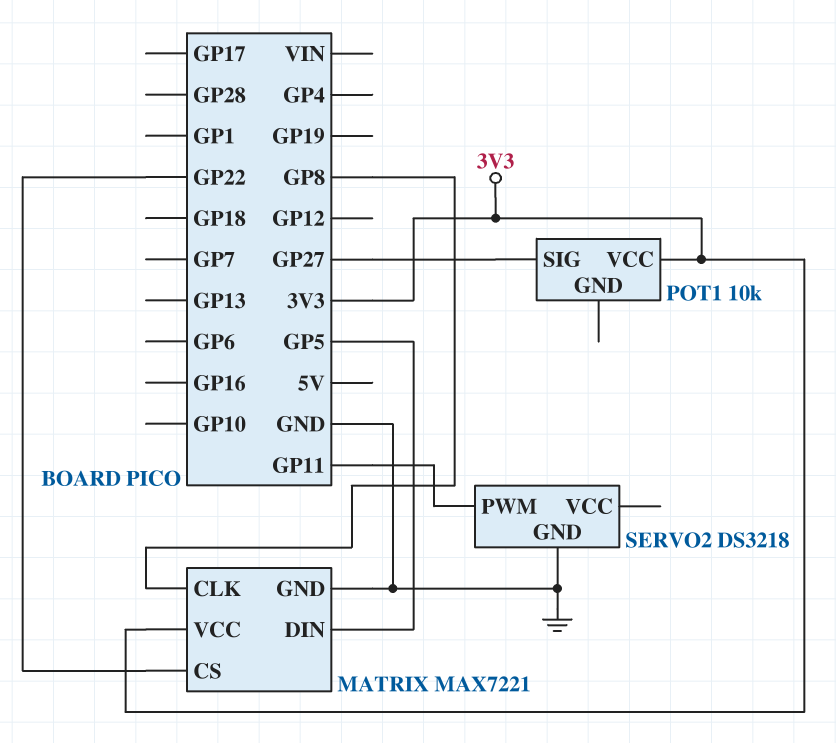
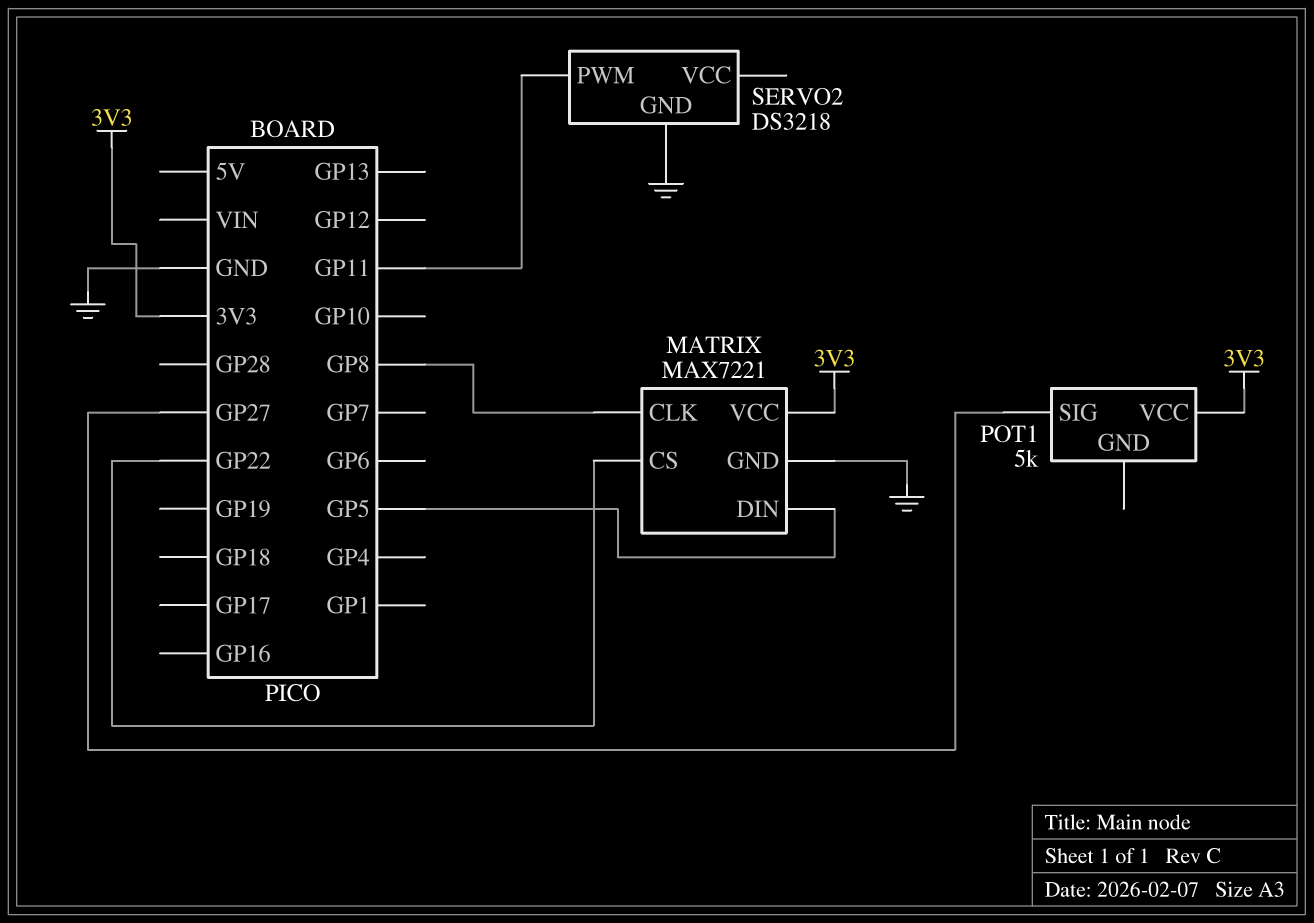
POT1: 10k -> 5k

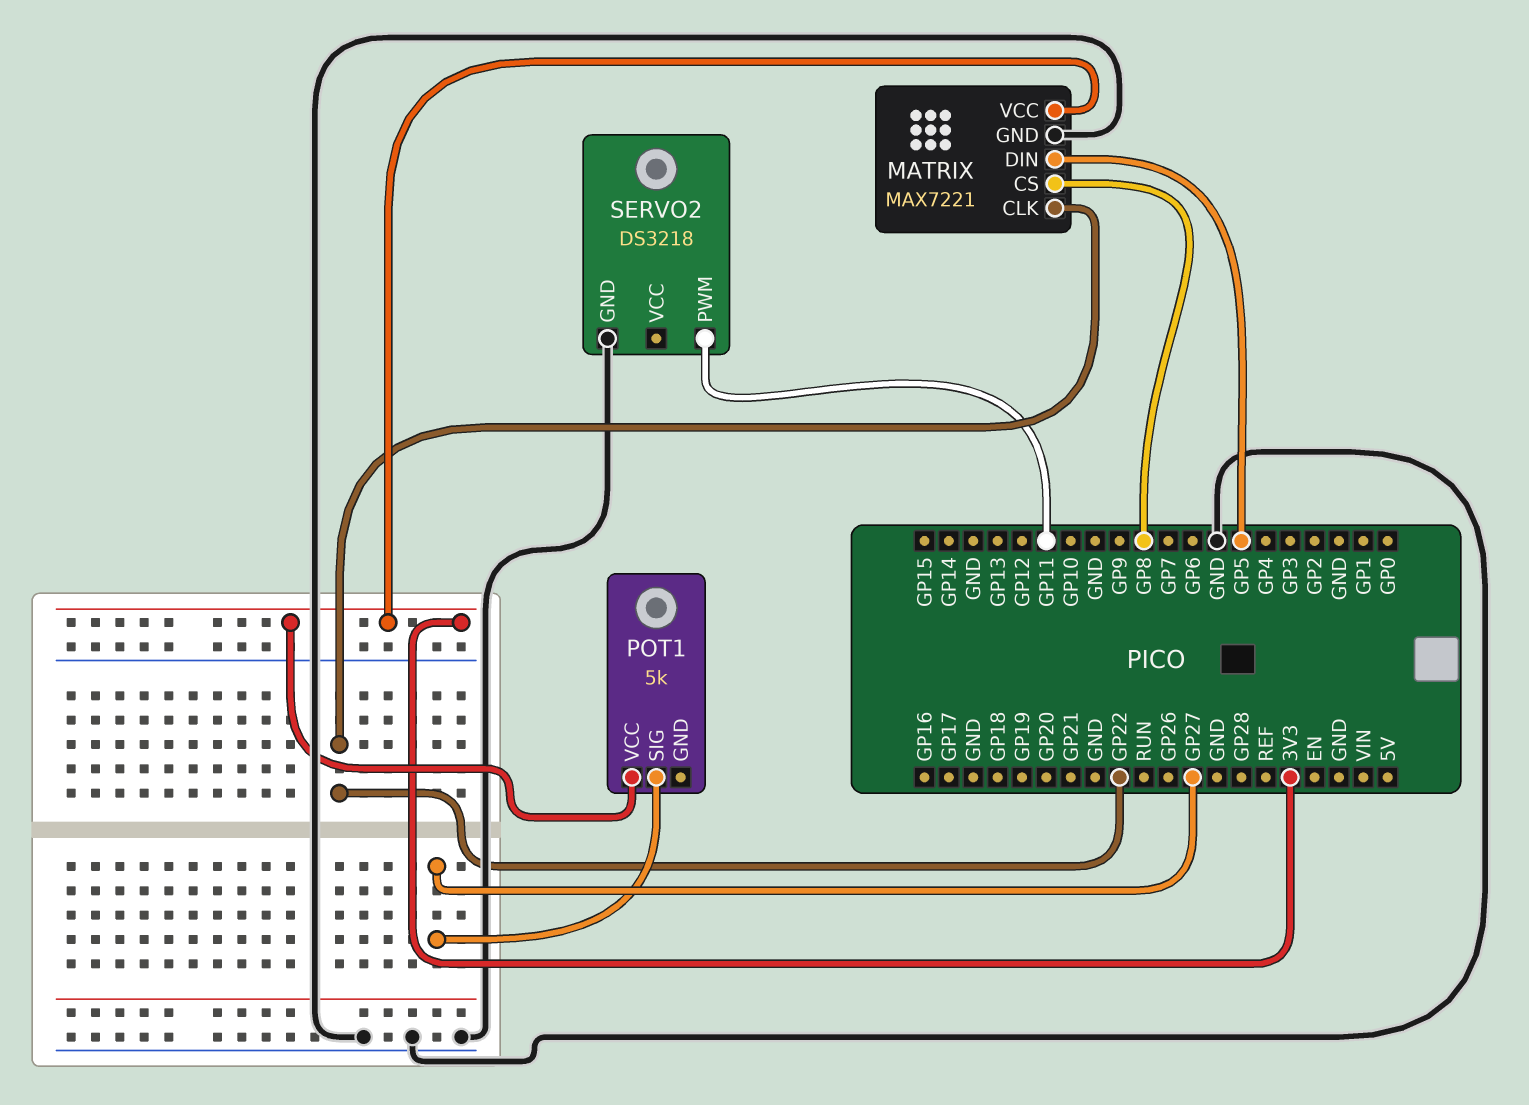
MATRIX pin CLK: GP8 -> GP22
MATRIX pin CS: GP22 -> GP8

